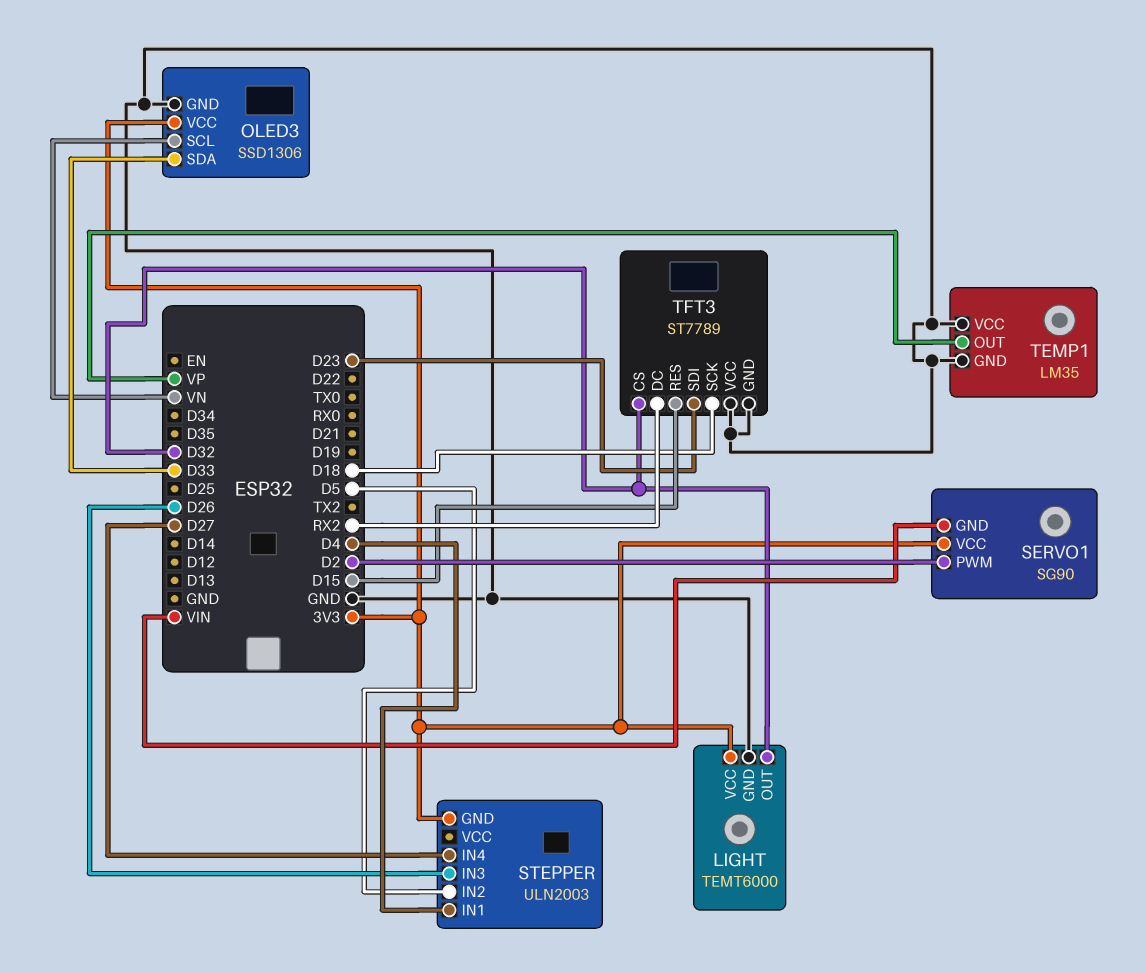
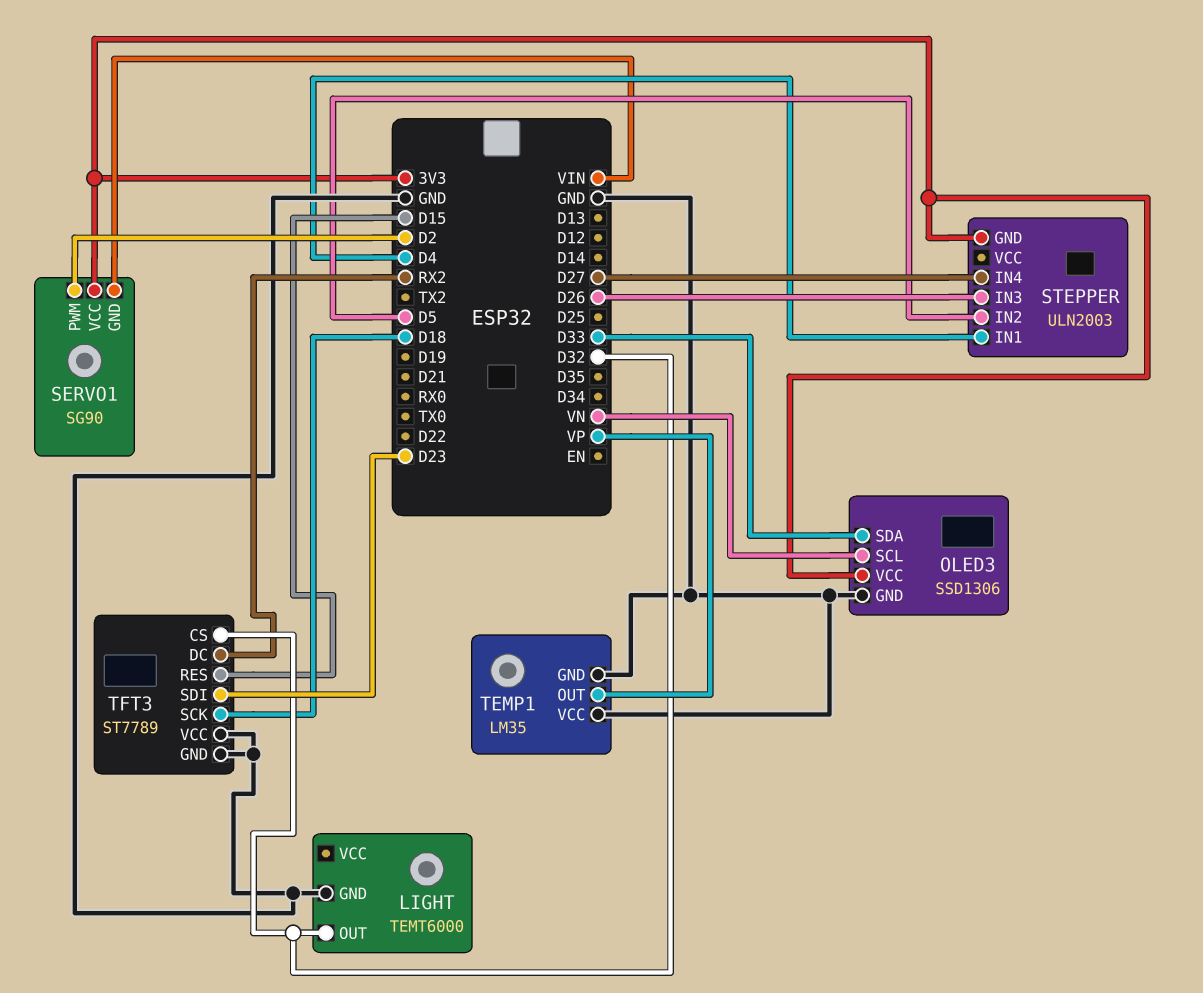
LIGHT pin VCC: 3V3 -> none

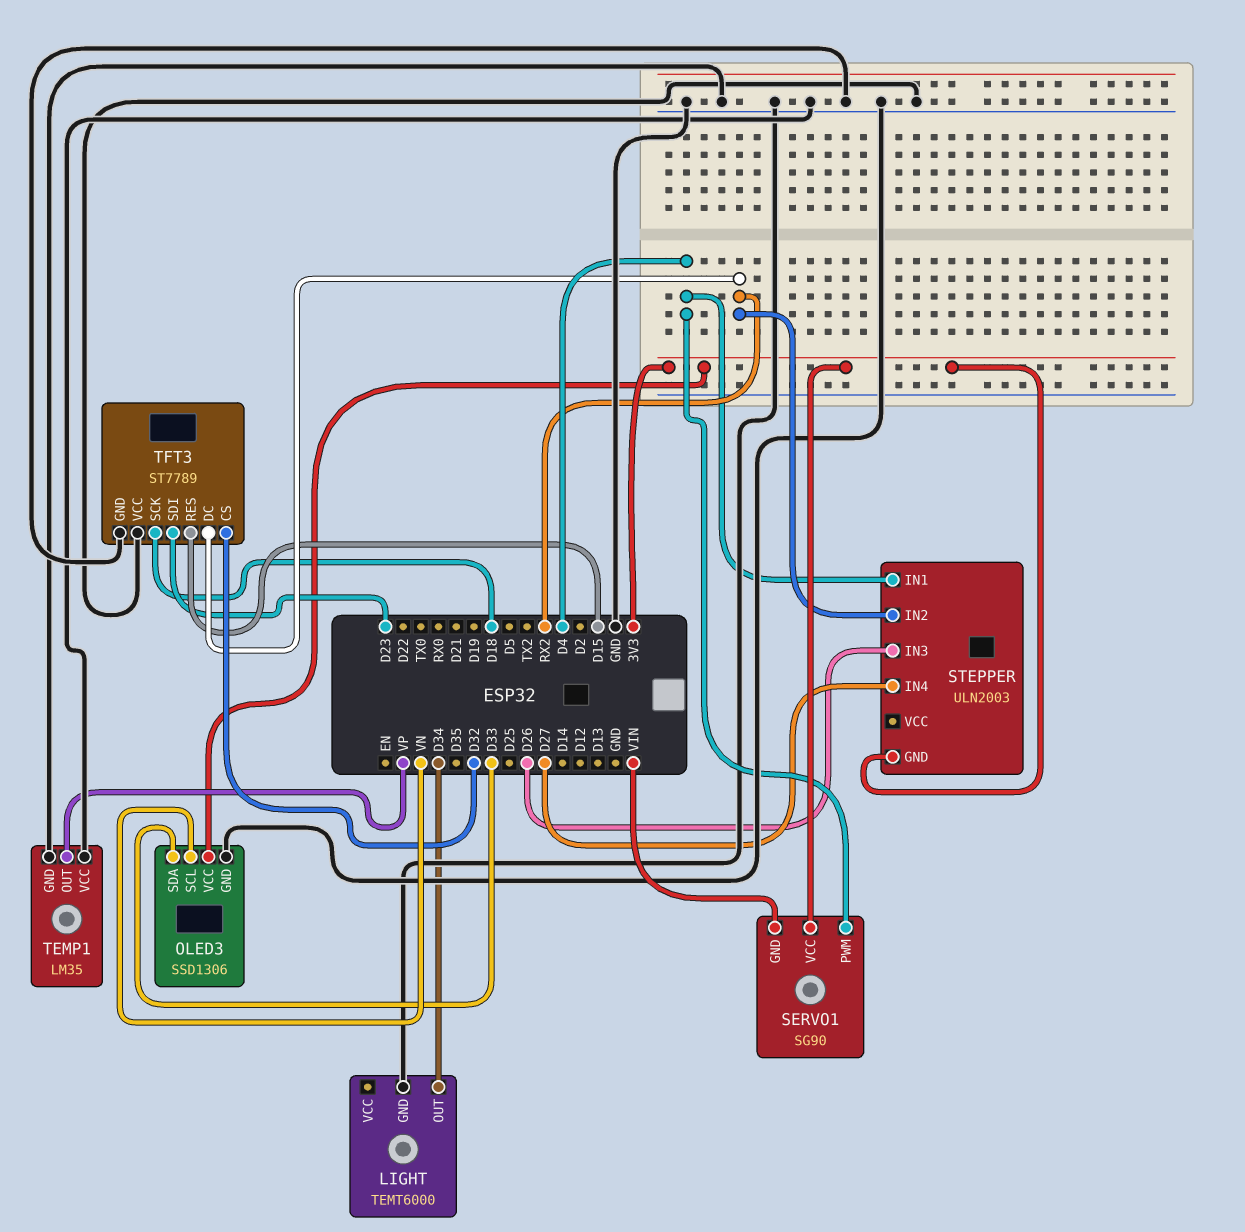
LIGHT pin OUT: D32 -> D34
SERVO1 pin PWM: D2 -> D4
STEPPER pin IN2: D5 -> RX2

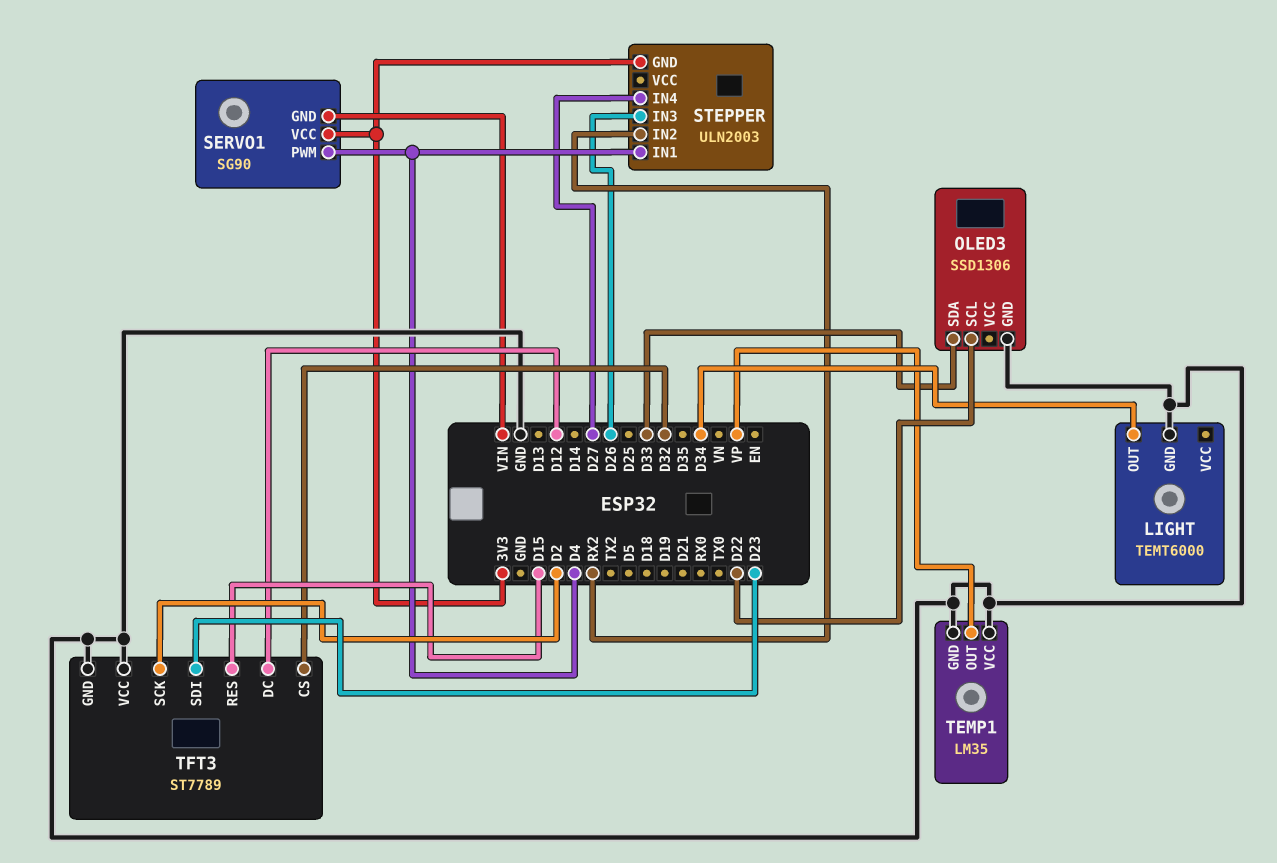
OLED3 pin SCL: VN -> D22
OLED3 pin VCC: 3V3 -> none
TFT3 pin DC: RX2 -> D12
TFT3 pin SCK: D18 -> D2

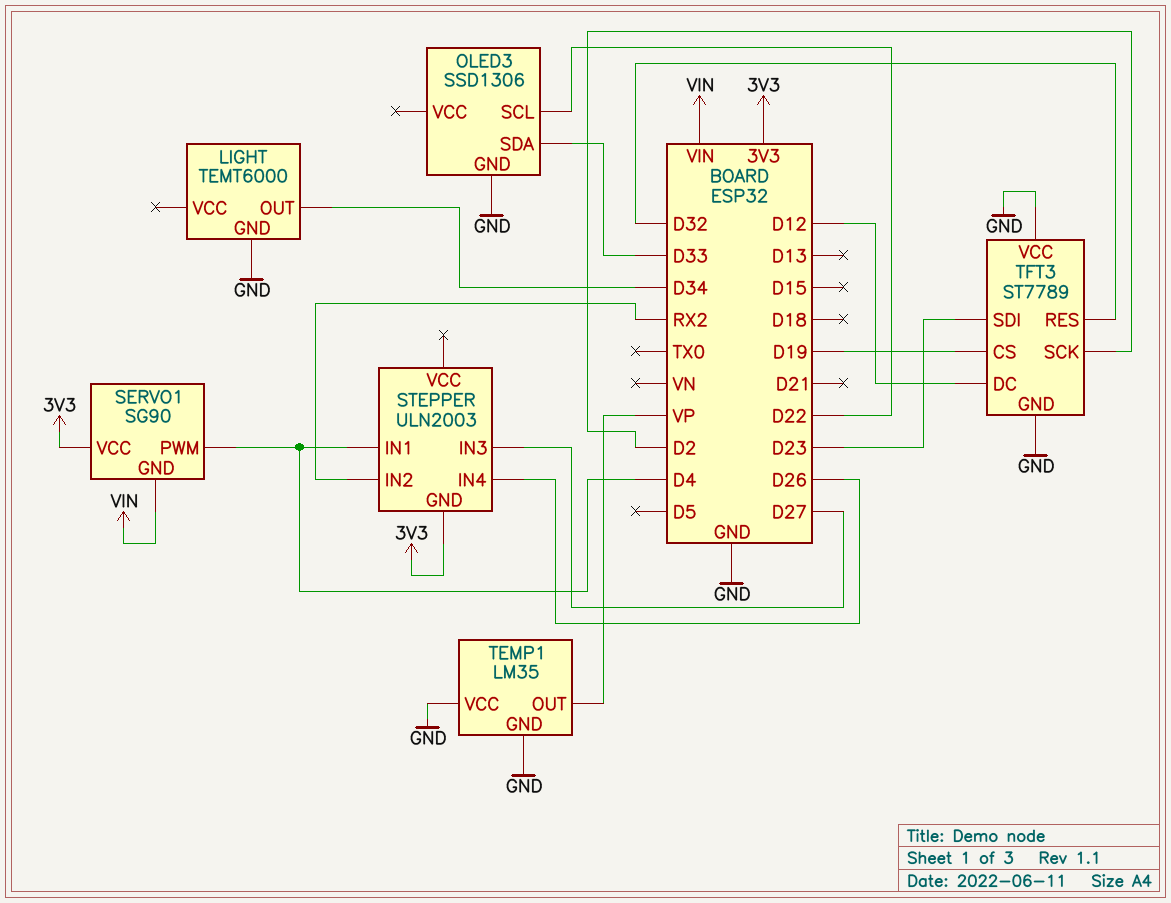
STEPPER pin IN3: D26 -> D27
STEPPER pin IN4: D27 -> D26
TFT3 pin CS: D32 -> D19
TFT3 pin RES: D15 -> D32

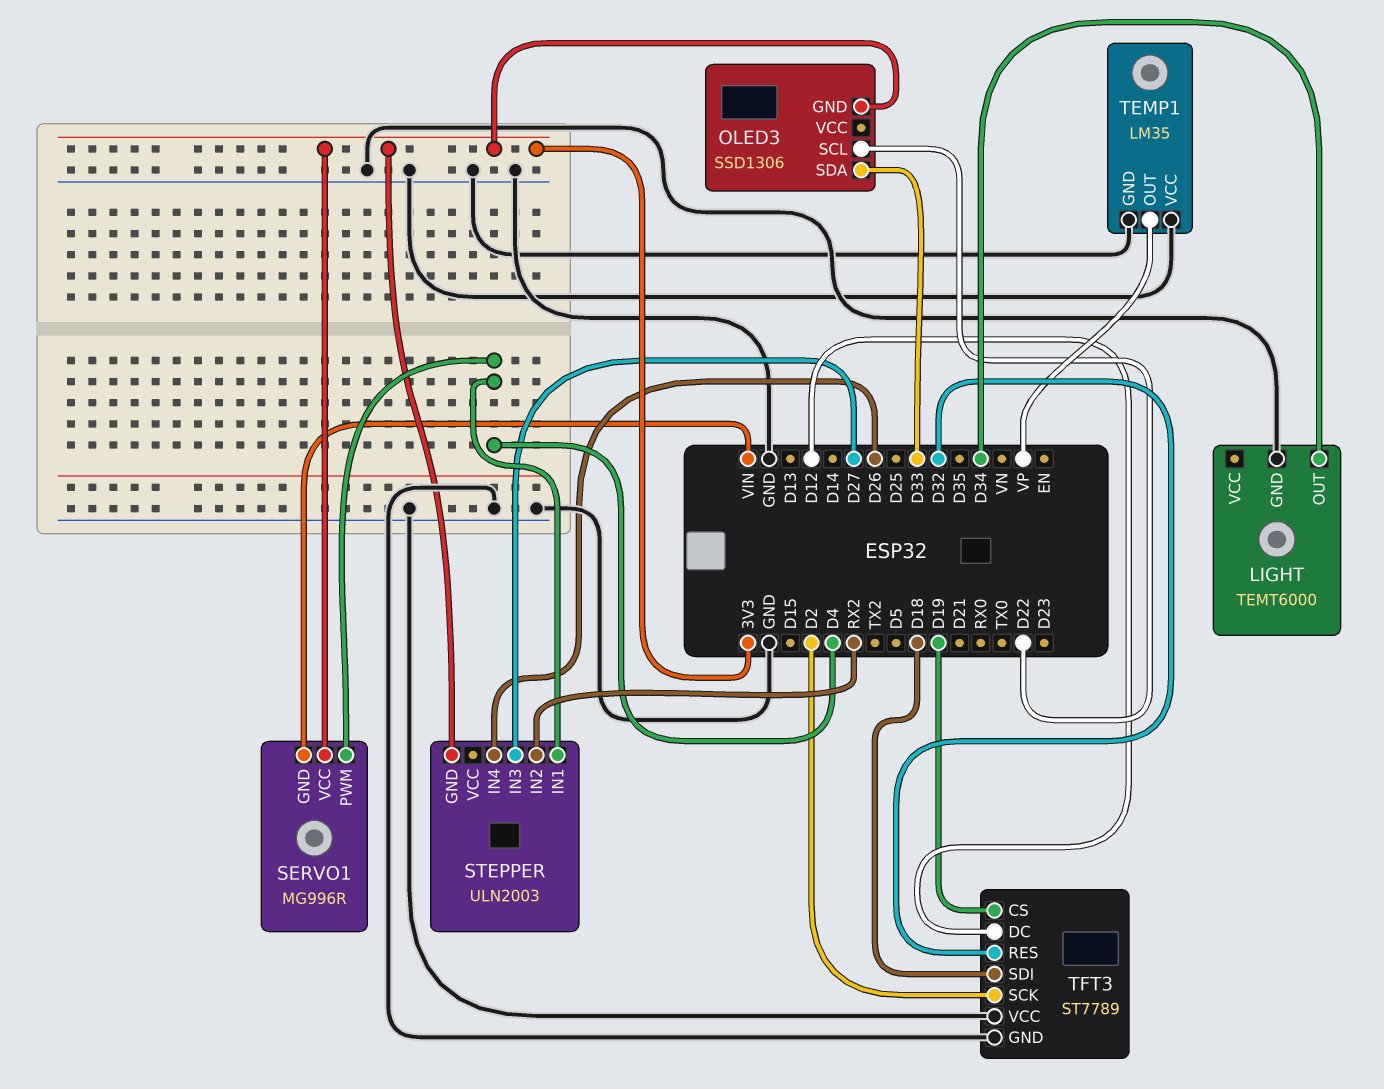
OLED3 pin GND: GND -> 3V3
SERVO1: SG90 -> MG996R
TFT3 pin SDI: D23 -> D18

